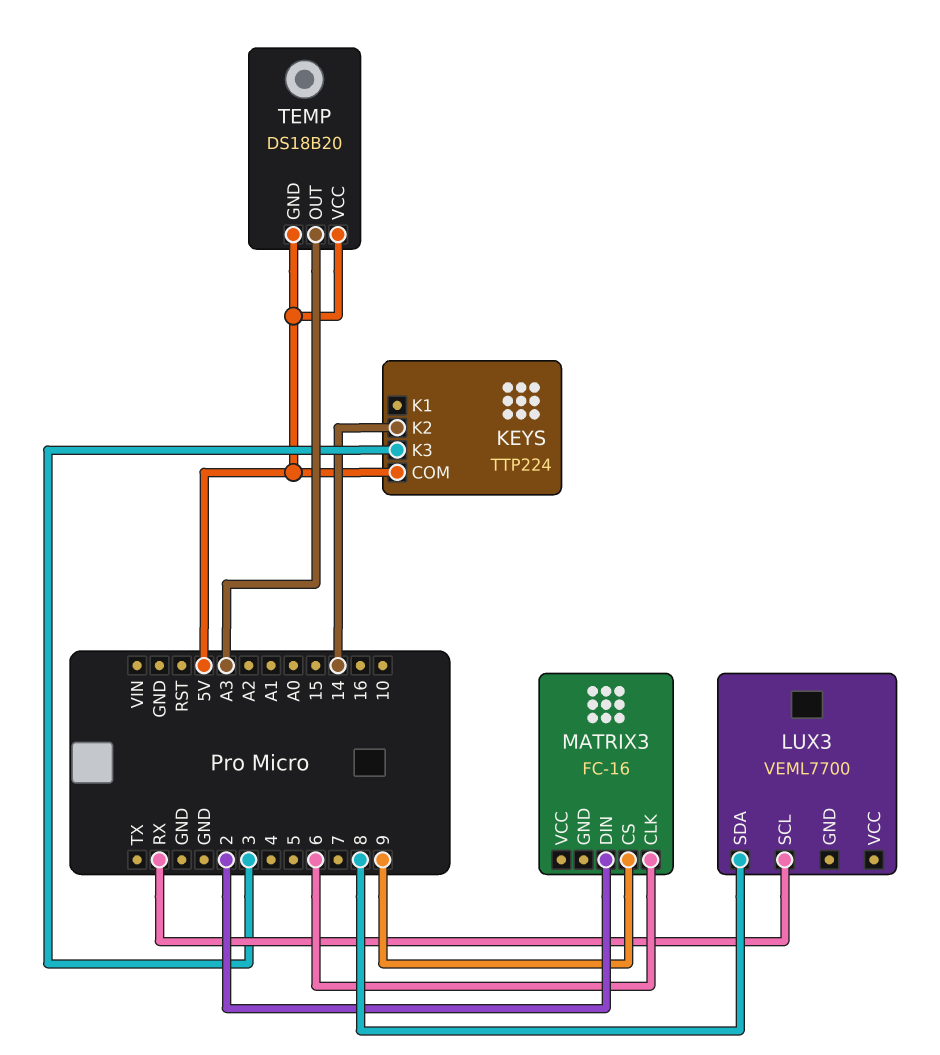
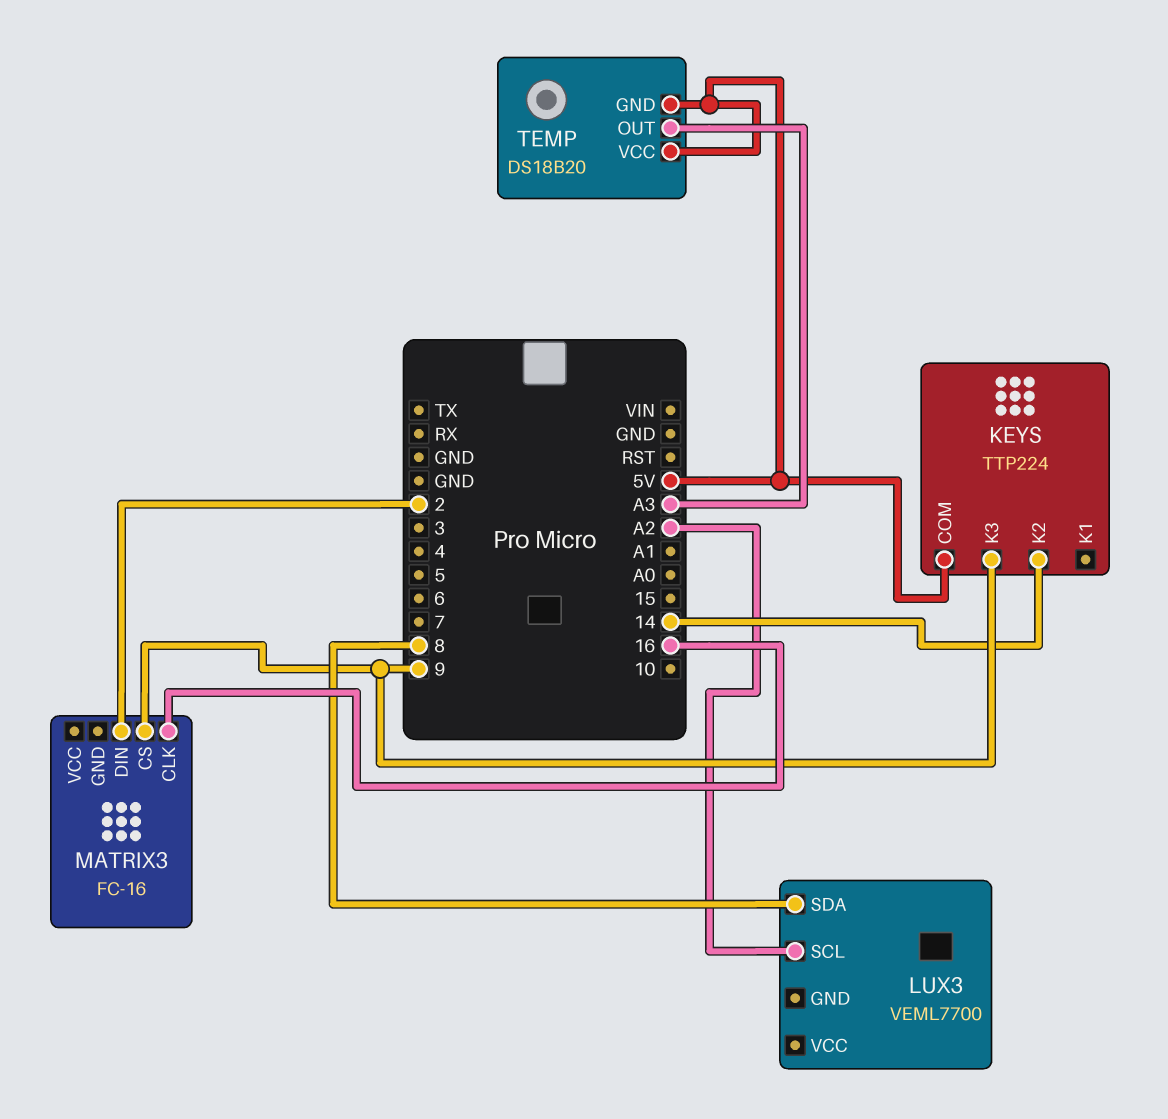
KEYS pin K3: 3 -> 9
LUX3 pin SCL: RX -> A2
MATRIX3 pin CLK: 6 -> 16

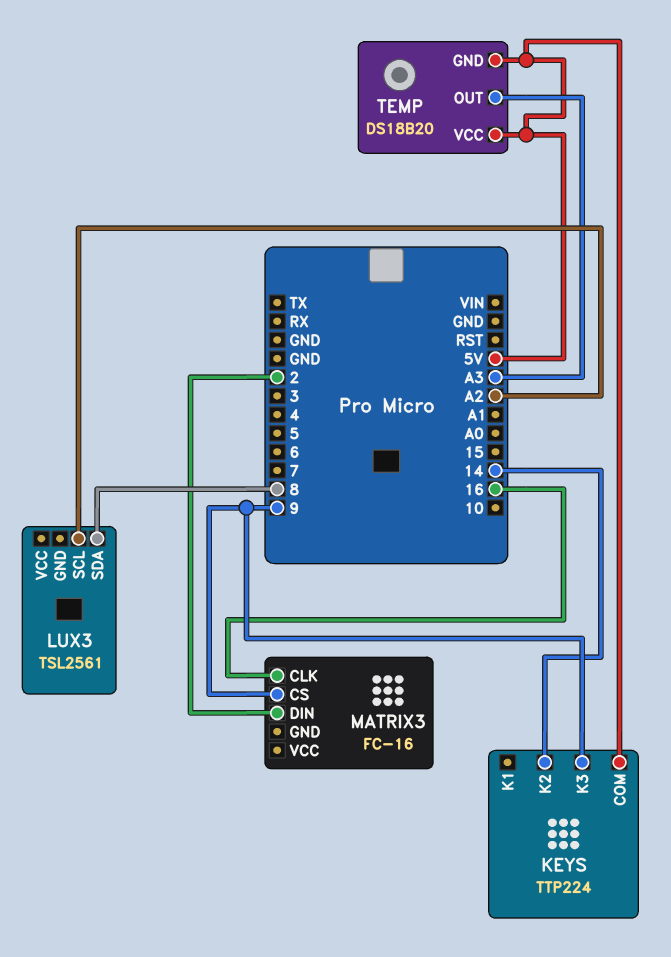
LUX3: VEML7700 -> TSL2561

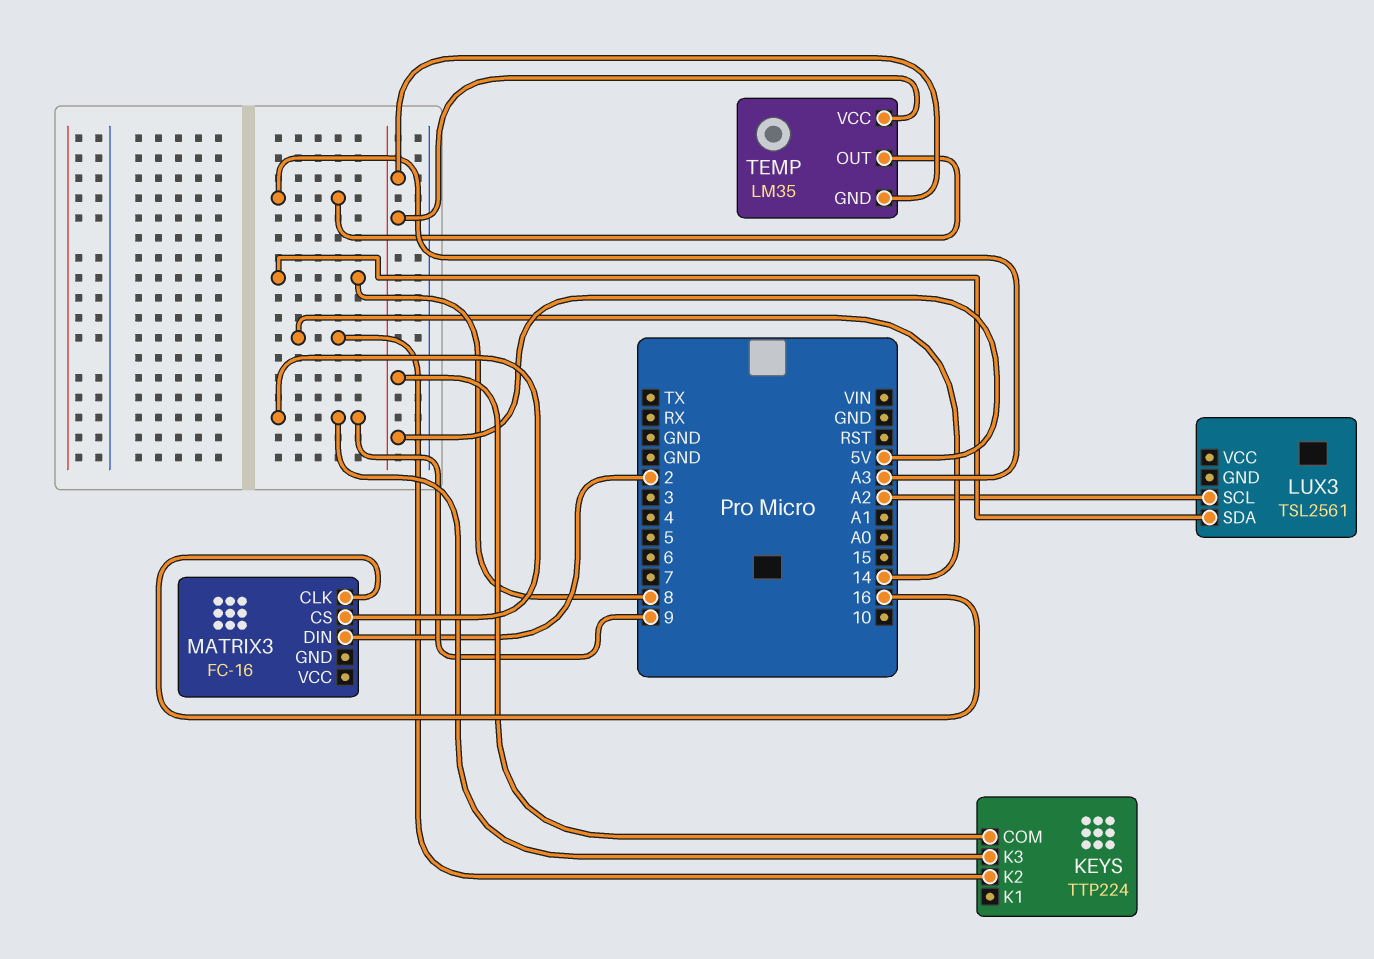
TEMP: DS18B20 -> LM35

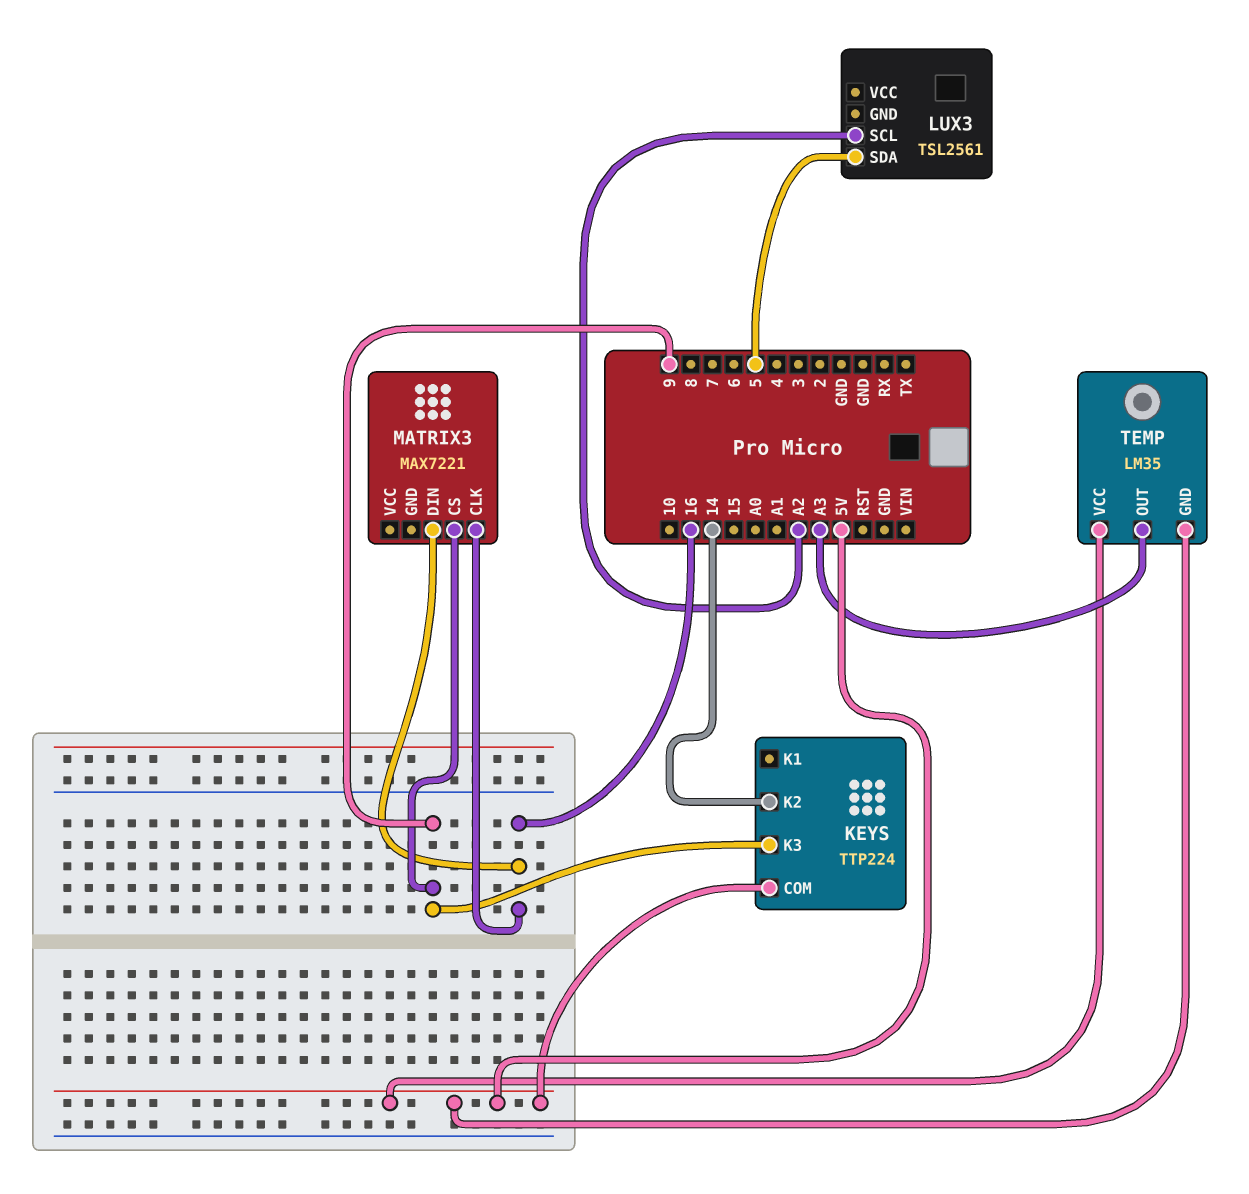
LUX3 pin SDA: 8 -> 5
MATRIX3: FC-16 -> MAX7221
MATRIX3 pin DIN: 2 -> 16

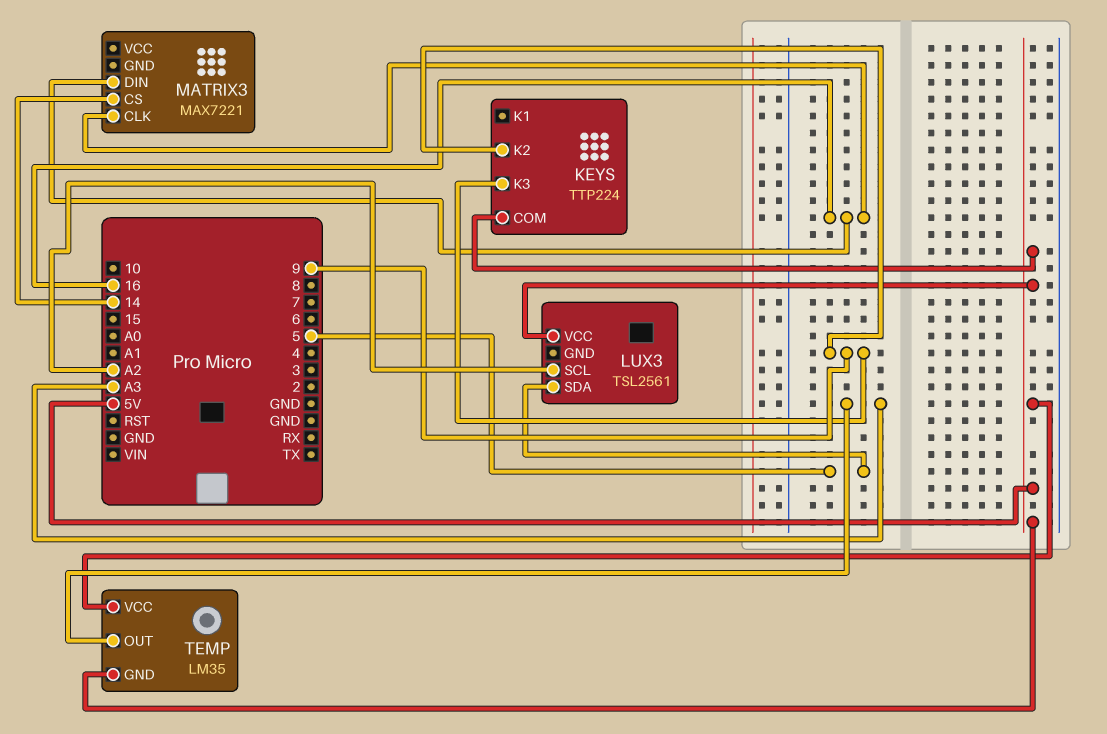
KEYS pin K2: 14 -> 9
LUX3 pin VCC: none -> 5V
MATRIX3 pin CS: 9 -> 14

